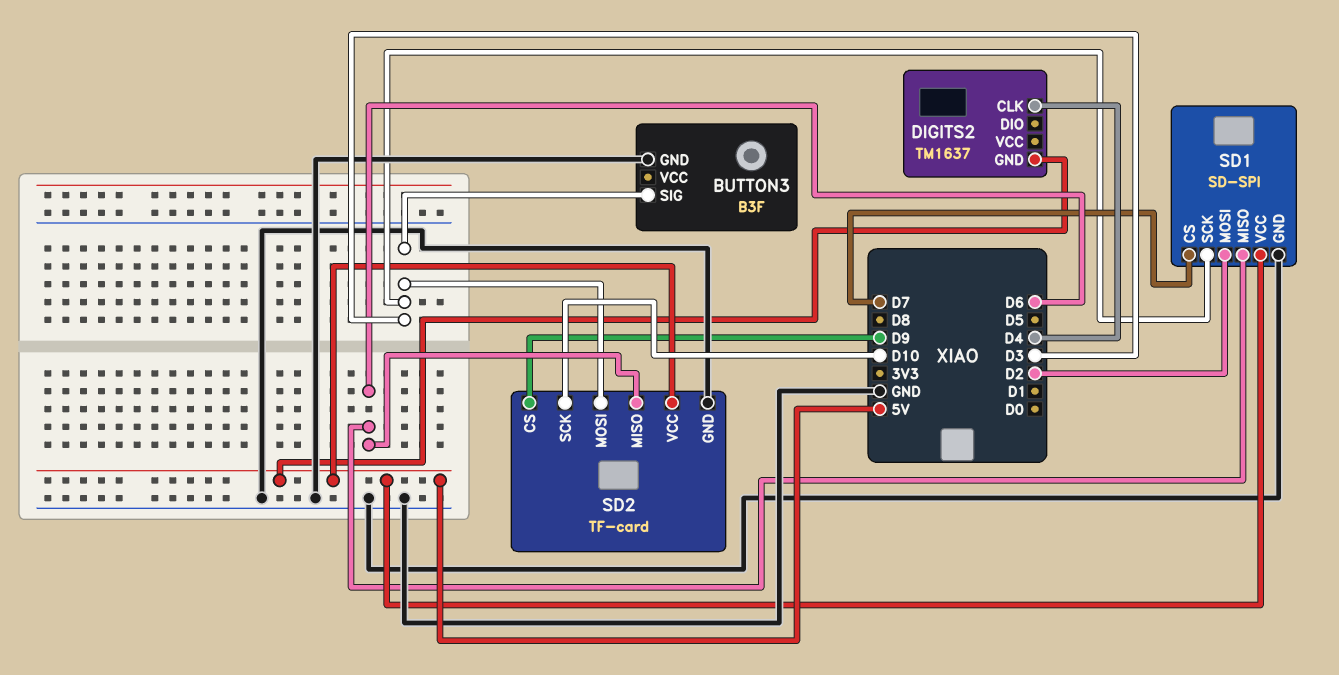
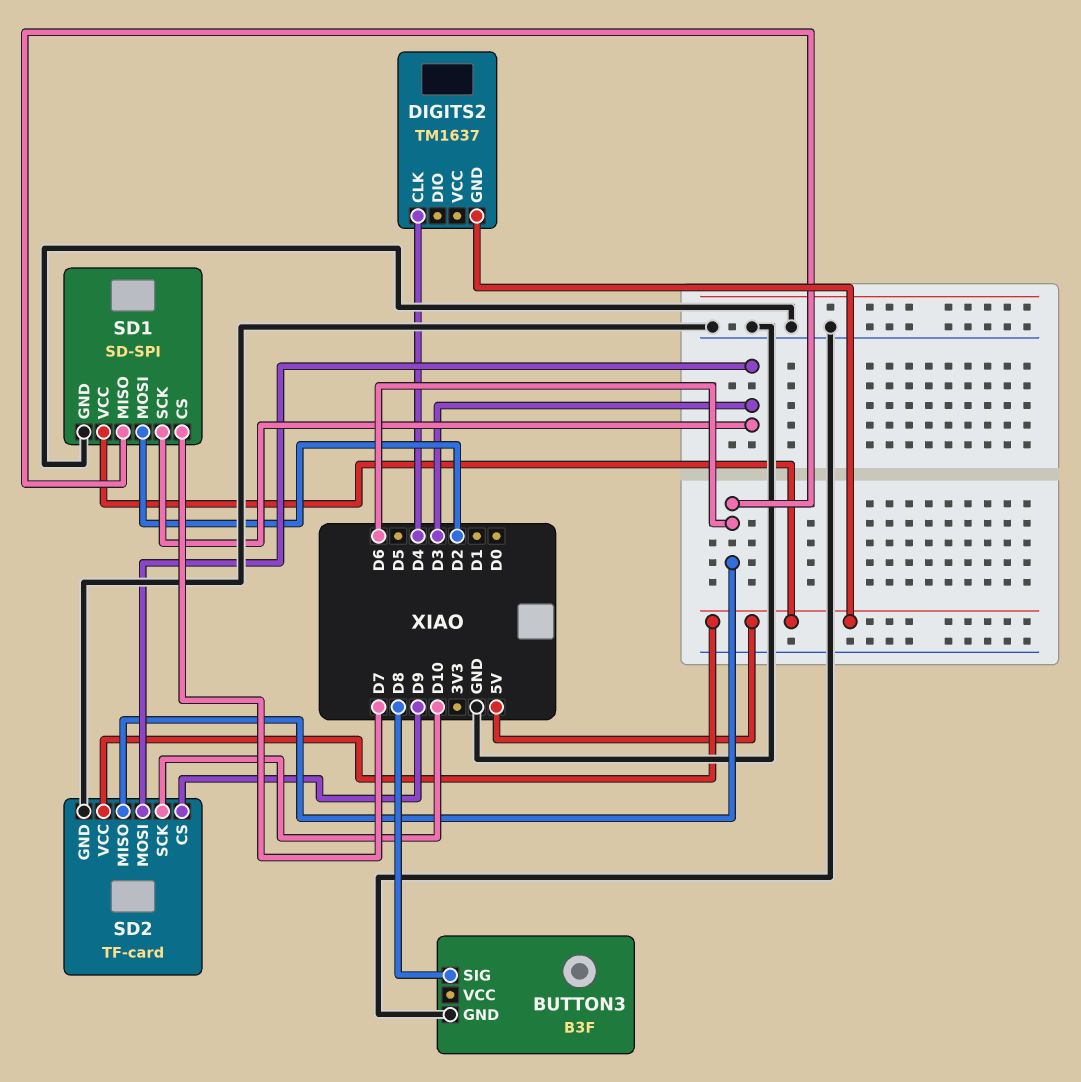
BUTTON3 pin SIG: D3 -> D8

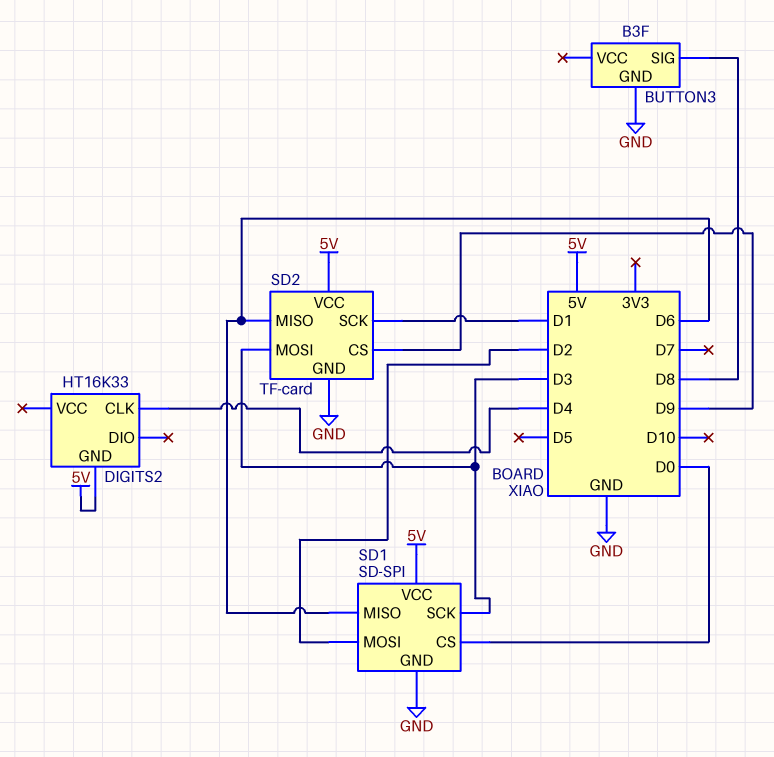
DIGITS2: TM1637 -> HT16K33
SD1 pin CS: D7 -> D0
SD2 pin SCK: D10 -> D1

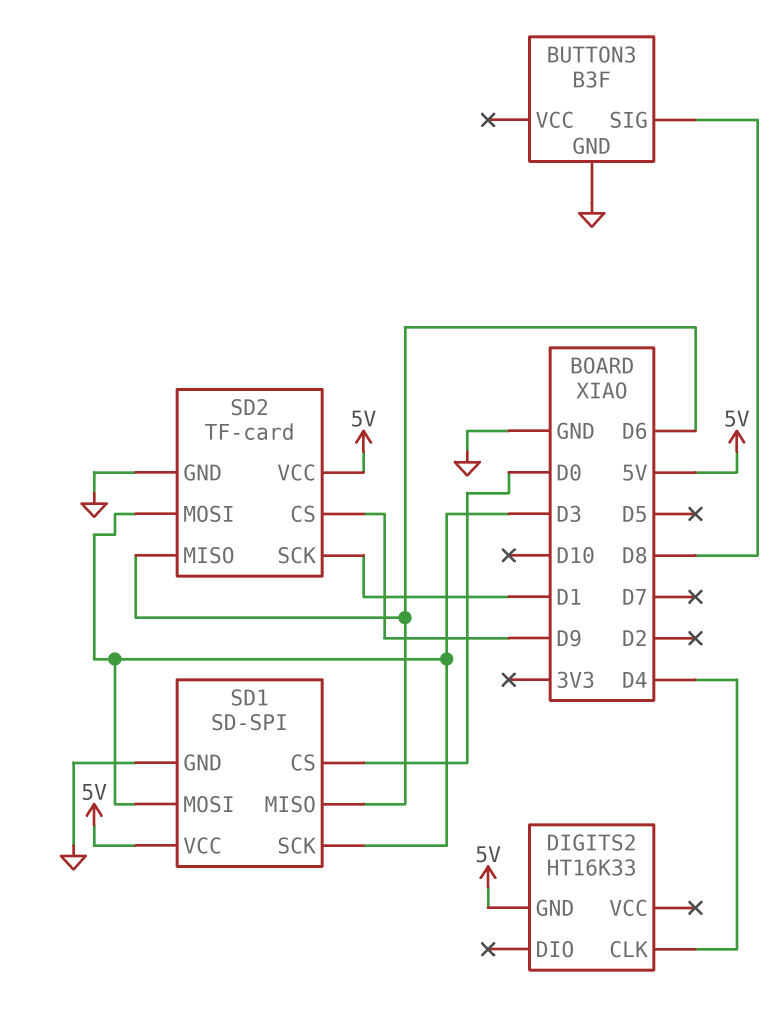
SD1 pin MOSI: D2 -> D3

